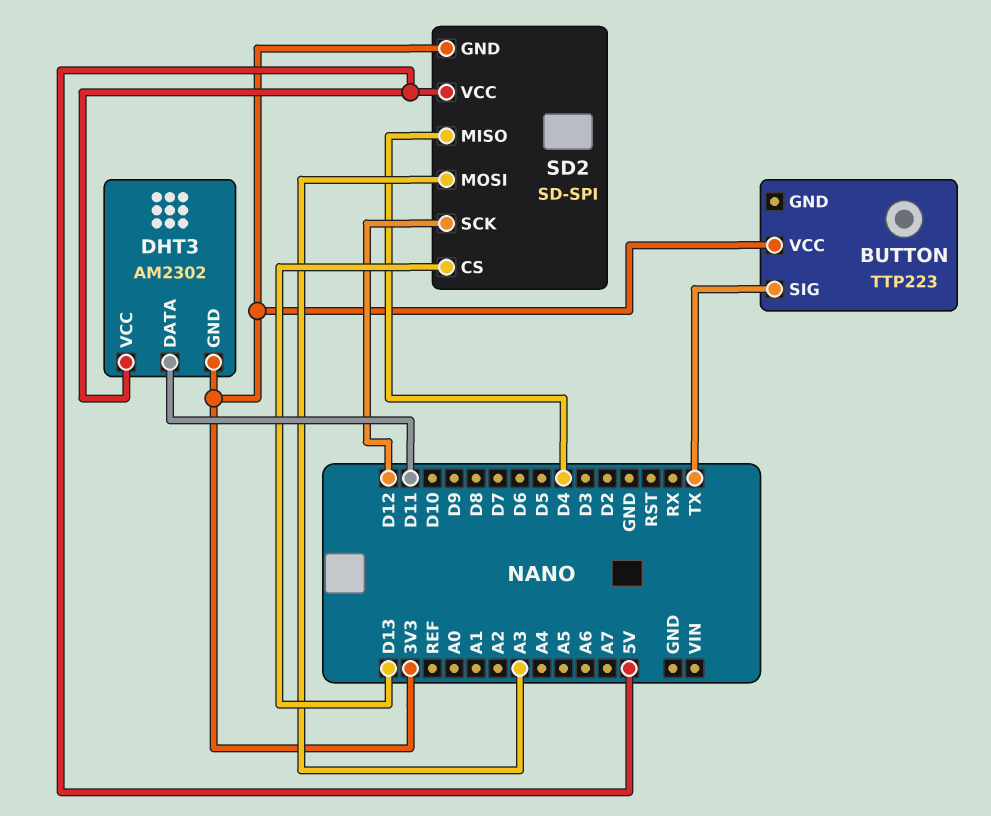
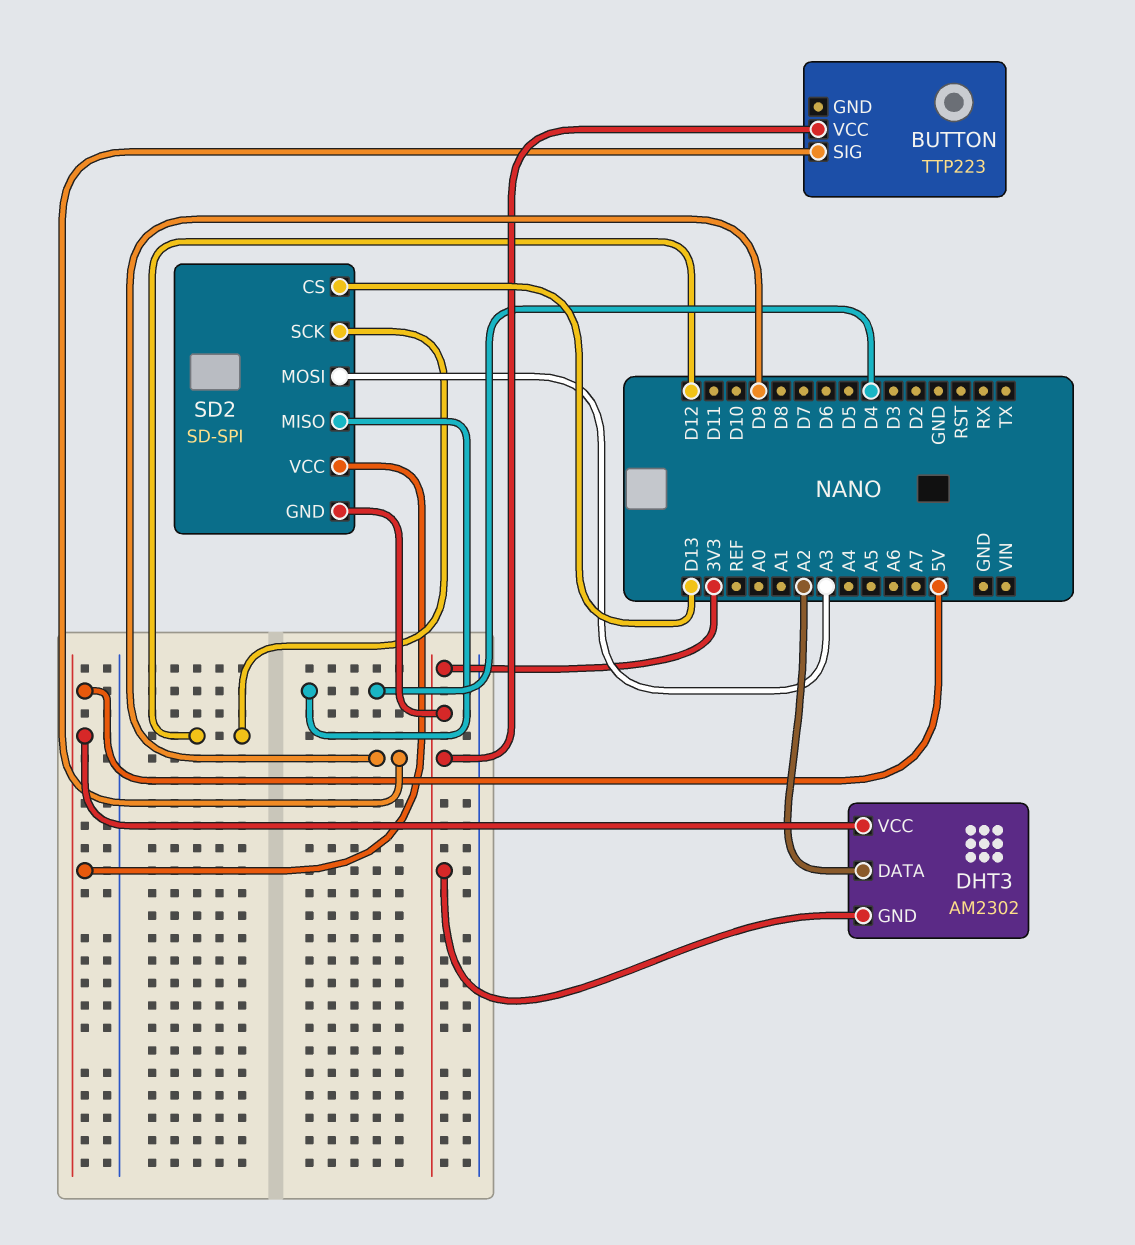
BUTTON pin SIG: TX -> D9
DHT3 pin DATA: D11 -> A2

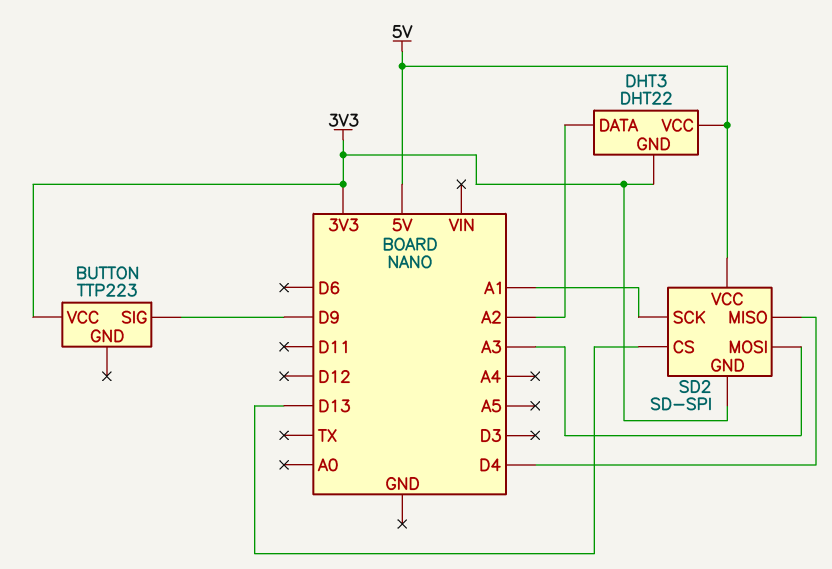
DHT3: AM2302 -> DHT22
SD2 pin SCK: D12 -> A1

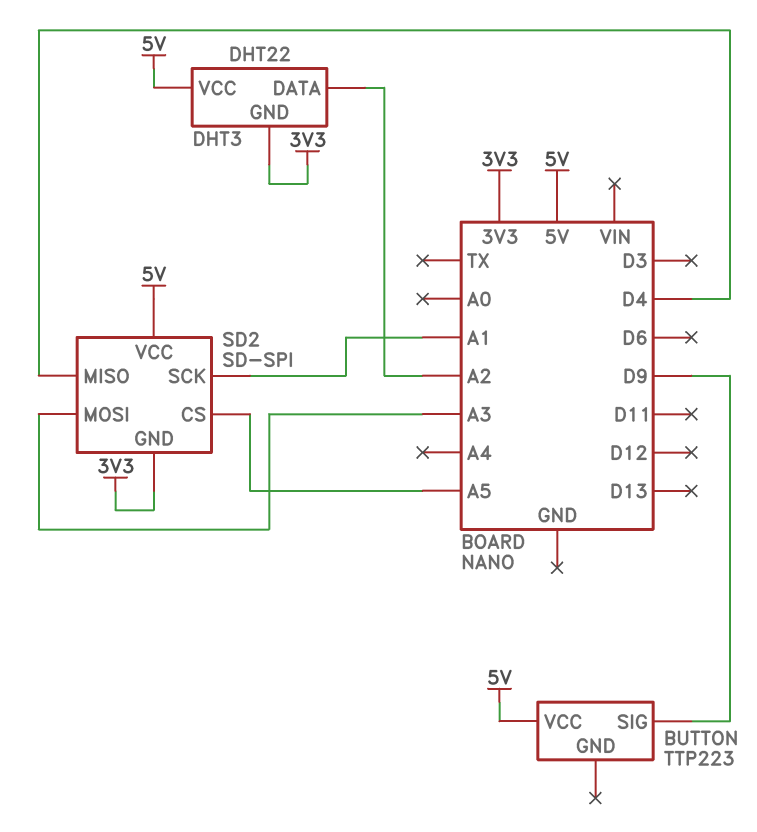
BUTTON pin VCC: 3V3 -> 5V
SD2 pin CS: D13 -> A5

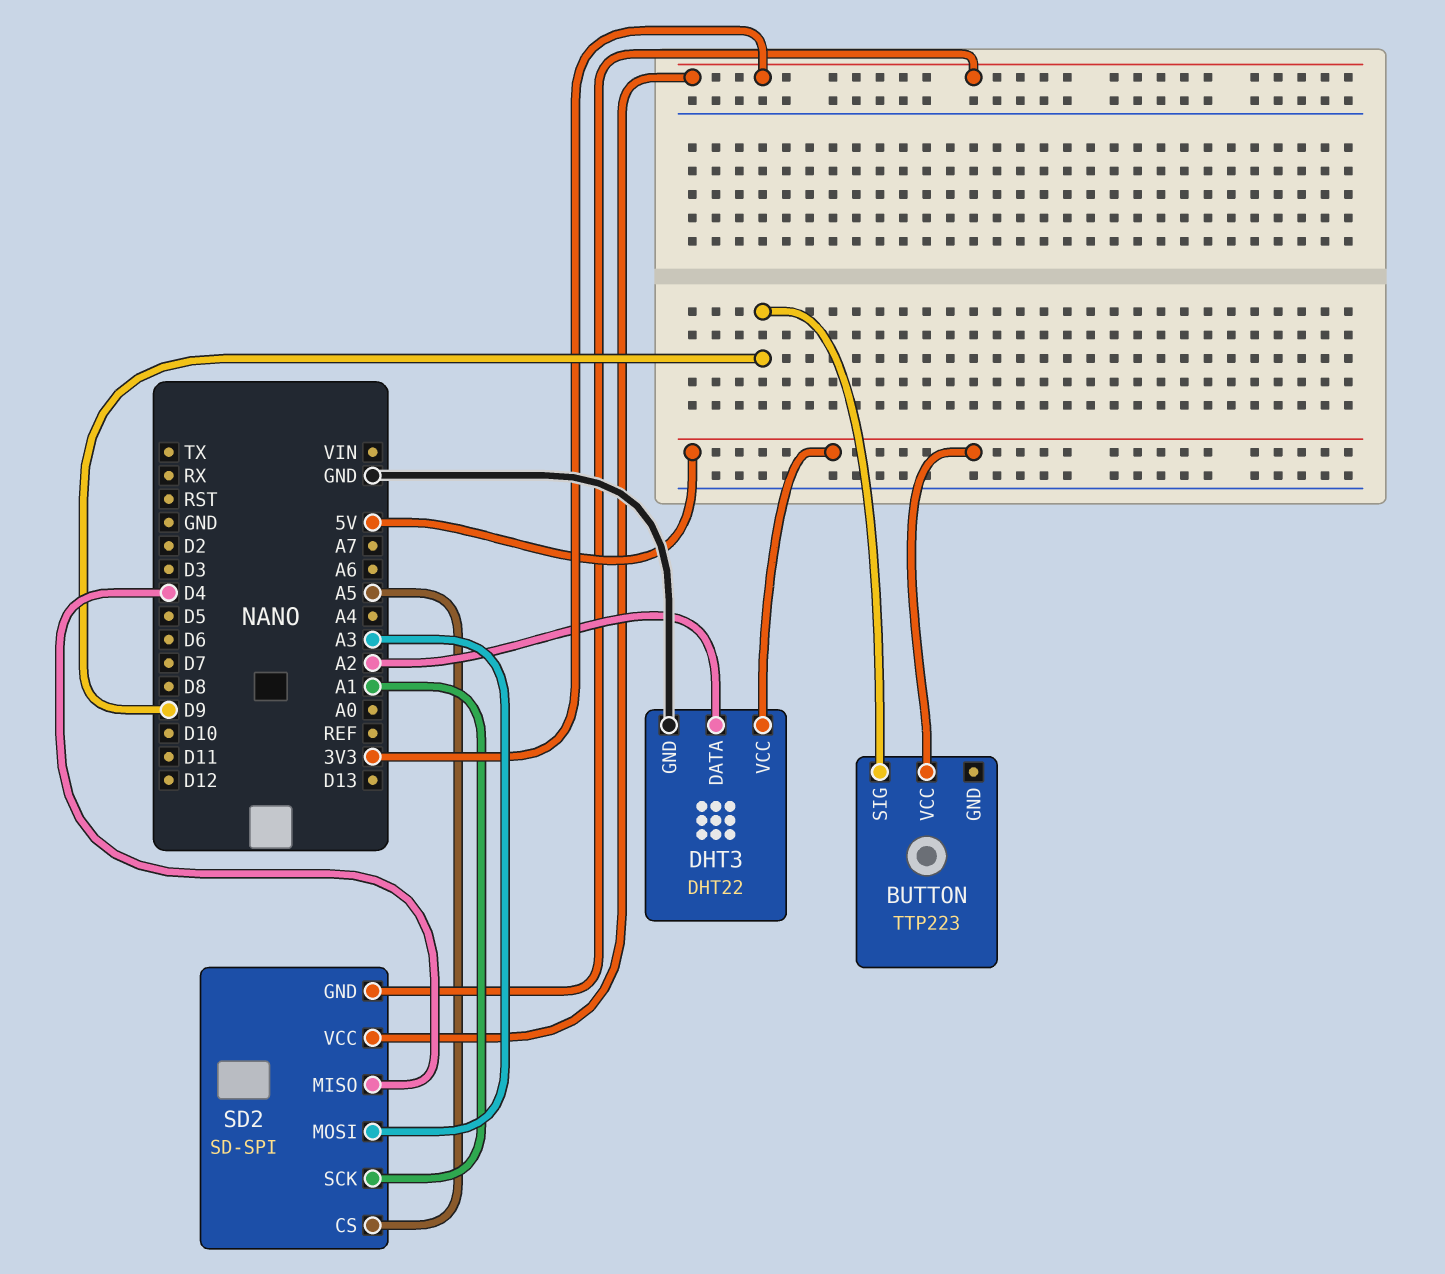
DHT3 pin GND: 3V3 -> GND
SD2 pin VCC: 5V -> 3V3

